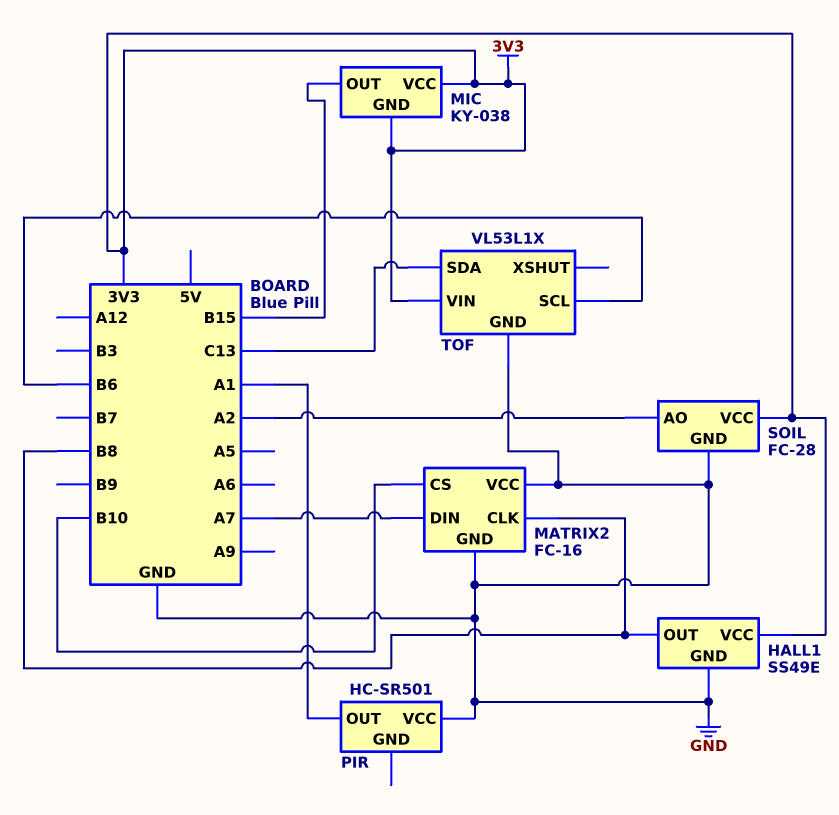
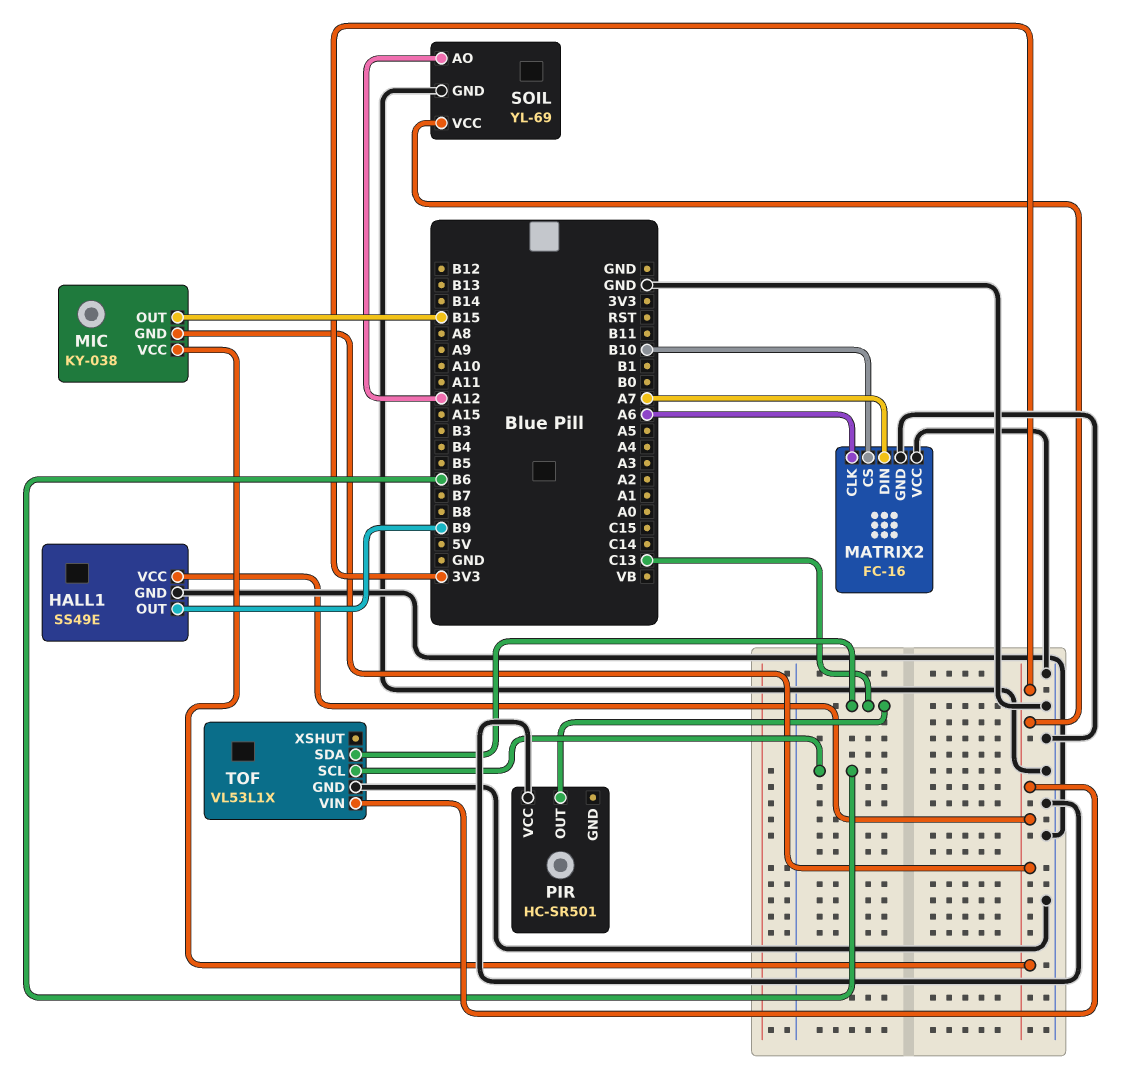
HALL1 pin OUT: B8 -> B9
MATRIX2 pin CLK: B8 -> A6
PIR pin OUT: A1 -> C13
SOIL: FC-28 -> YL-69
SOIL pin AO: A2 -> A12

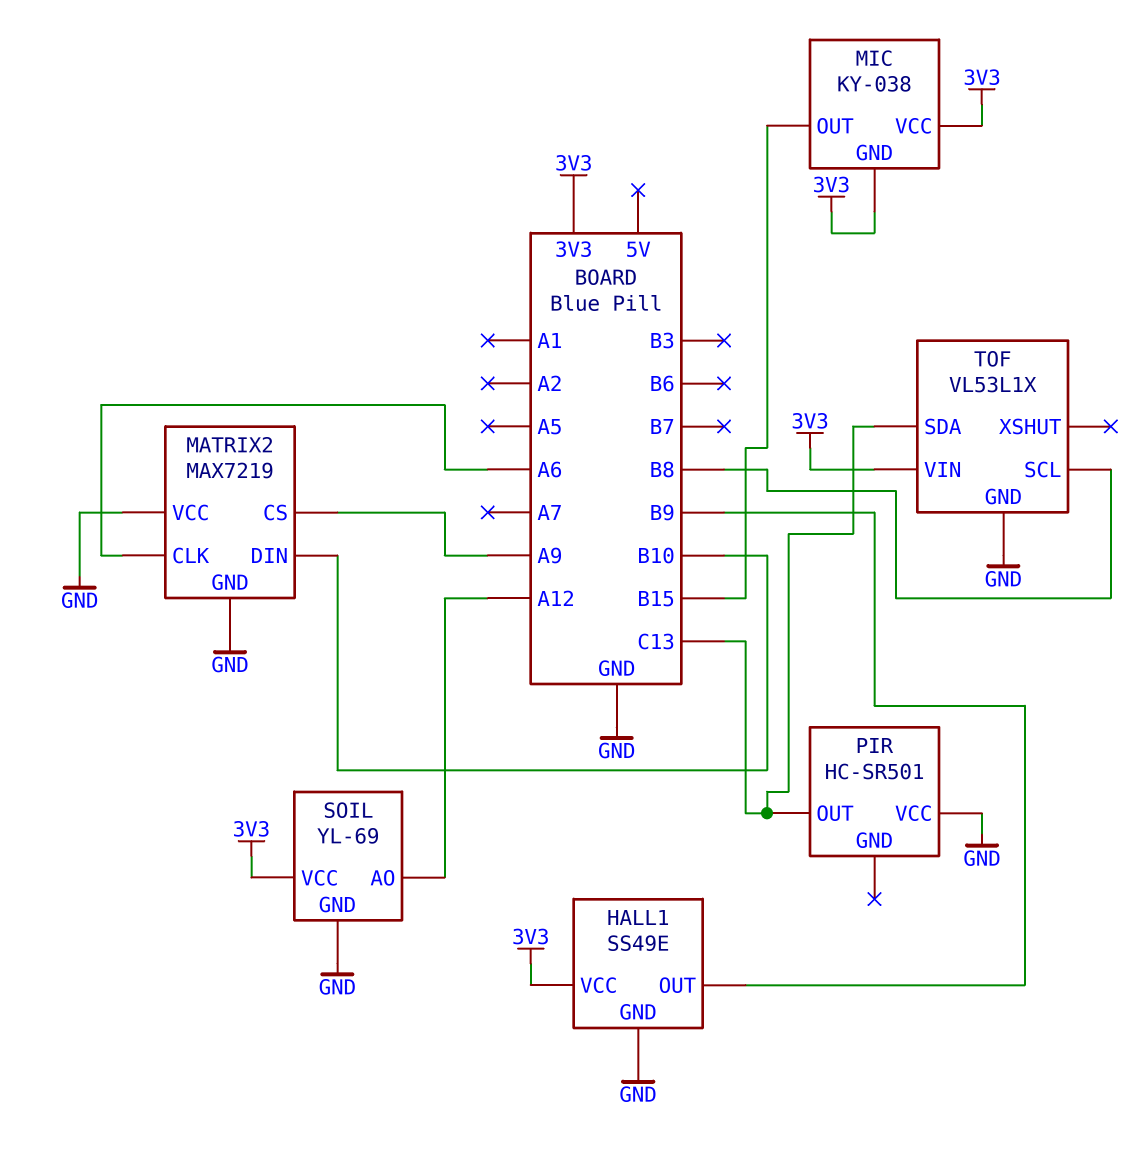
MATRIX2: FC-16 -> MAX7219
MATRIX2 pin CS: B10 -> A9
MATRIX2 pin DIN: A7 -> B10
TOF pin SCL: B6 -> B8

